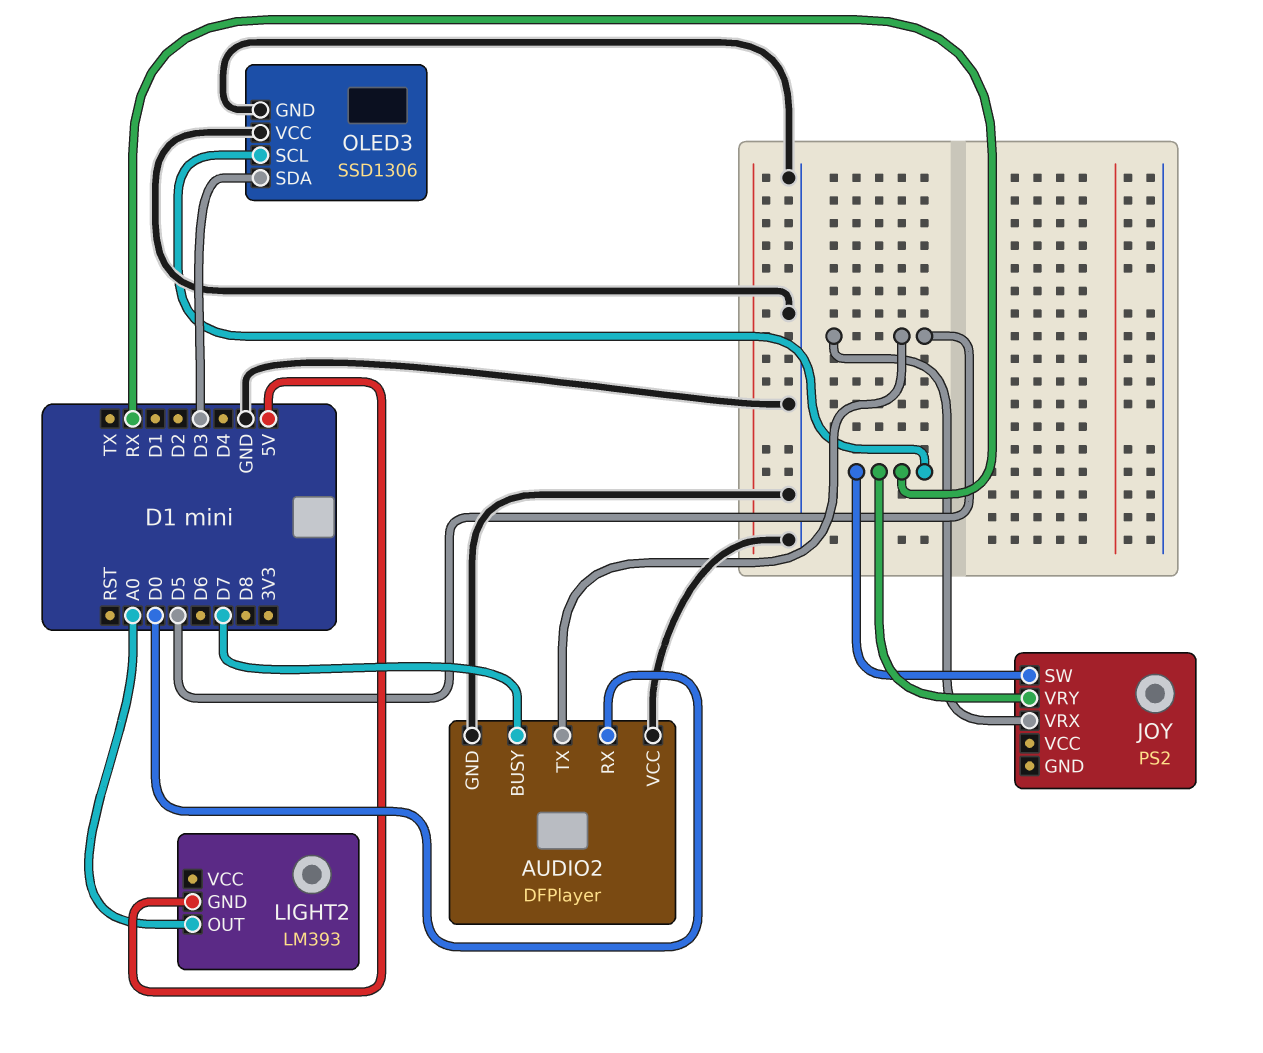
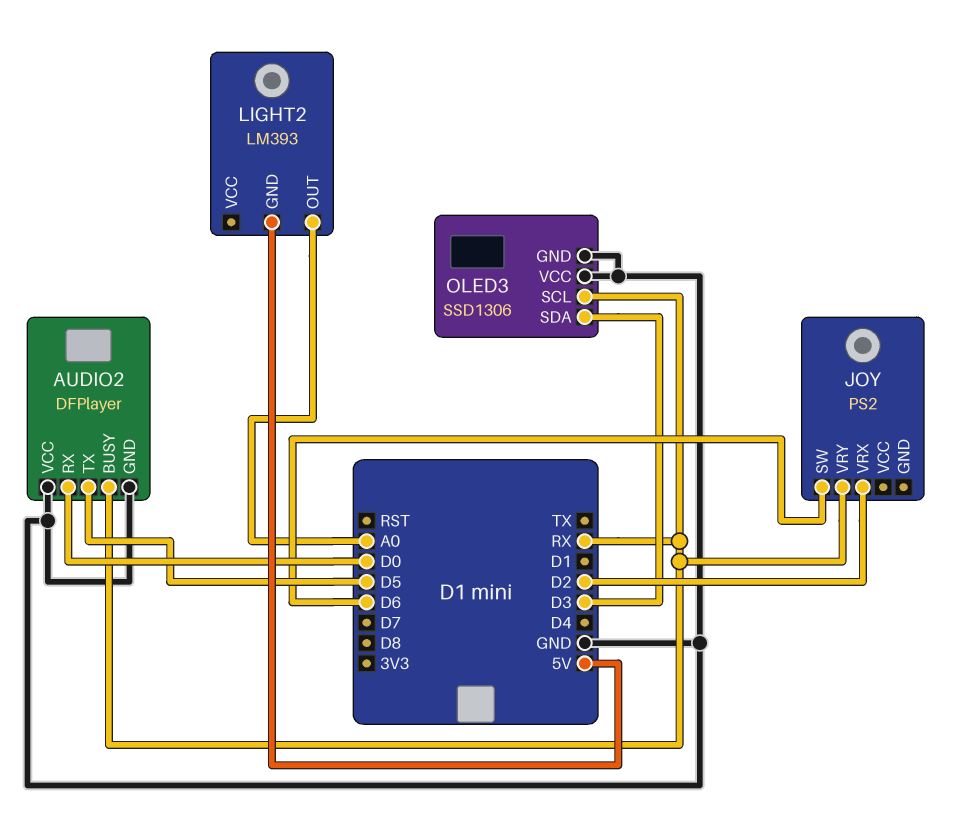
AUDIO2 pin BUSY: D7 -> RX
JOY pin SW: RX -> D6
JOY pin VRX: D5 -> D2

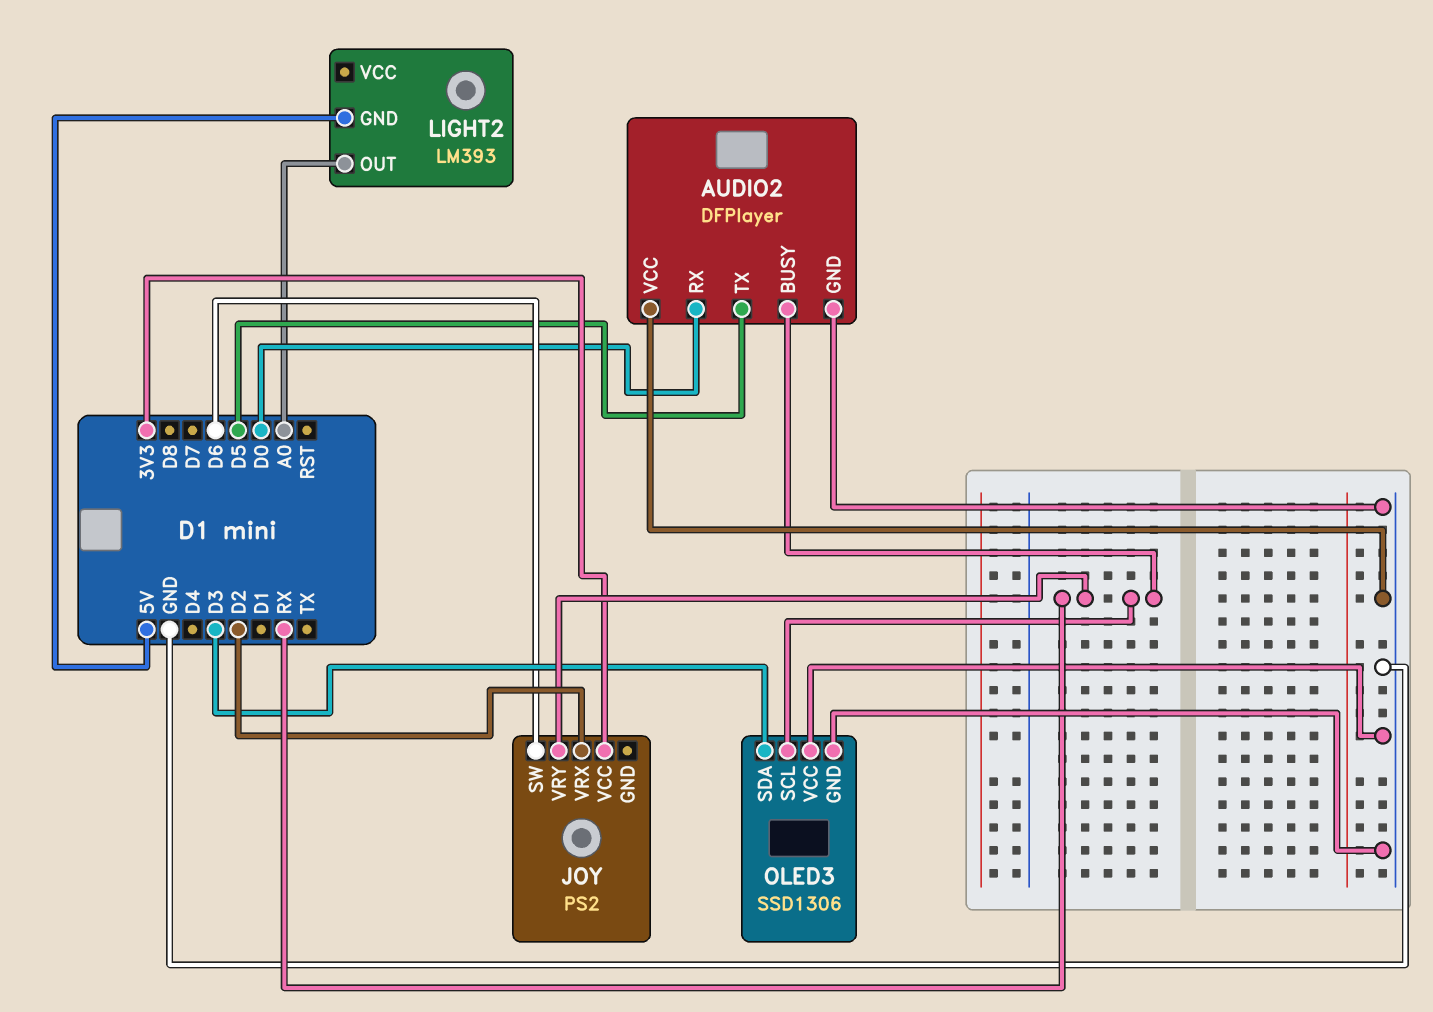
JOY pin VCC: none -> 3V3

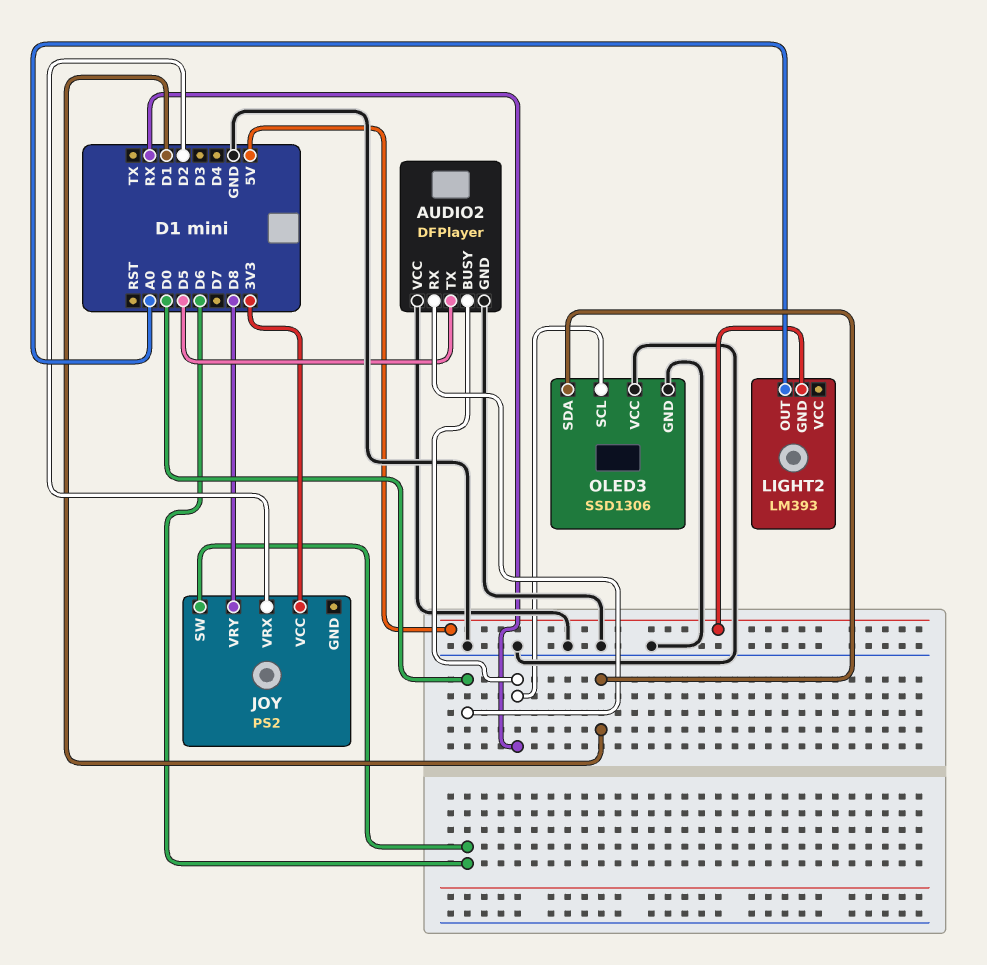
JOY pin VRY: RX -> D8
OLED3 pin SDA: D3 -> D1

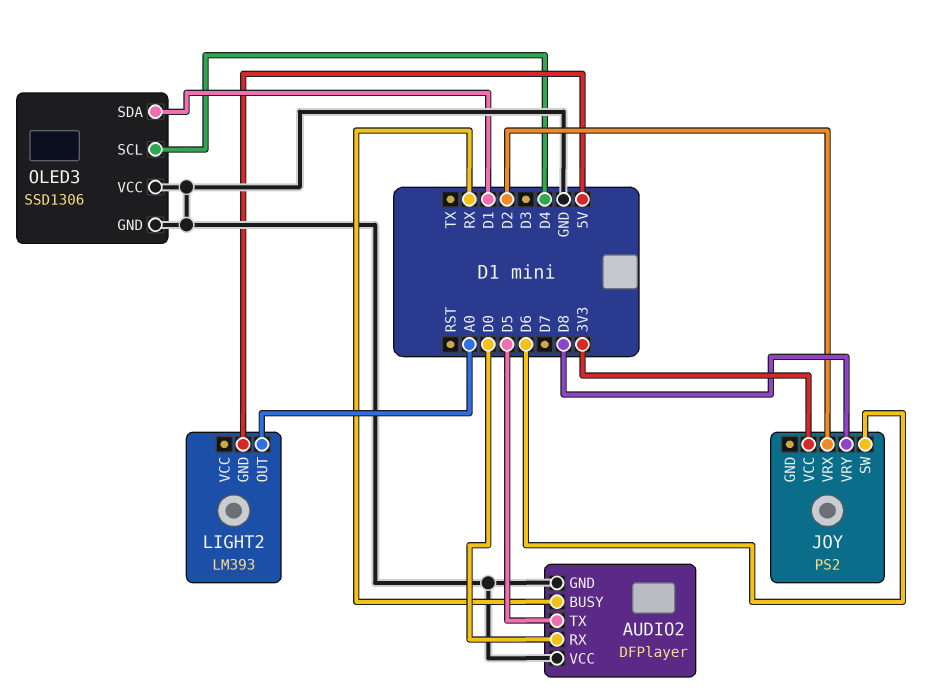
OLED3 pin SCL: RX -> D4

